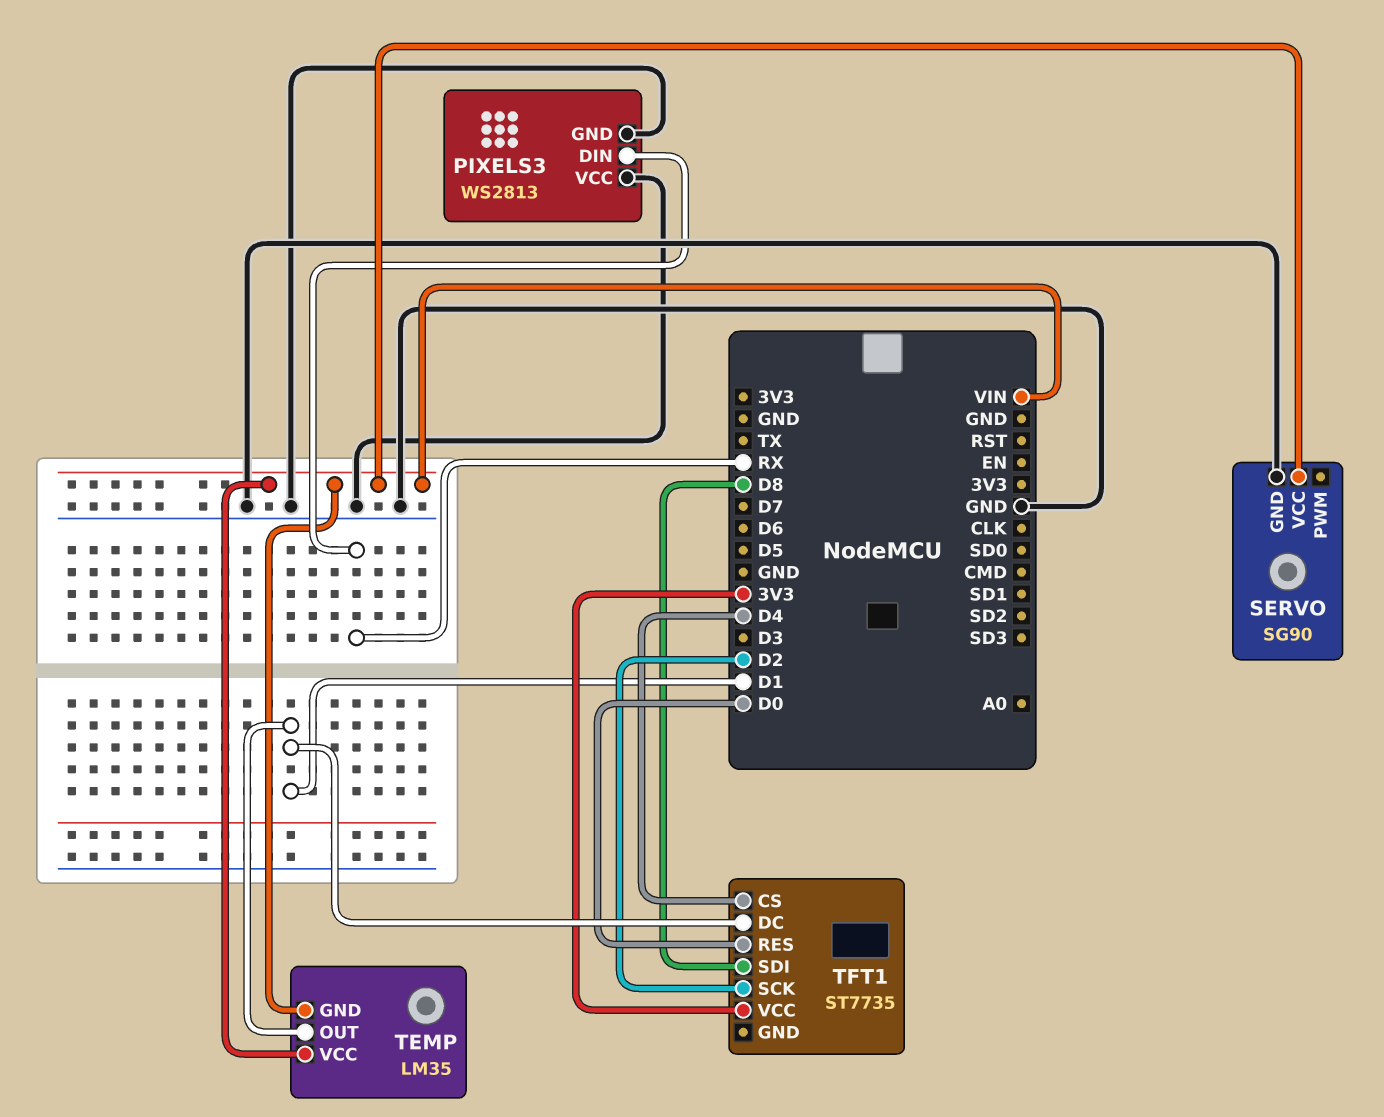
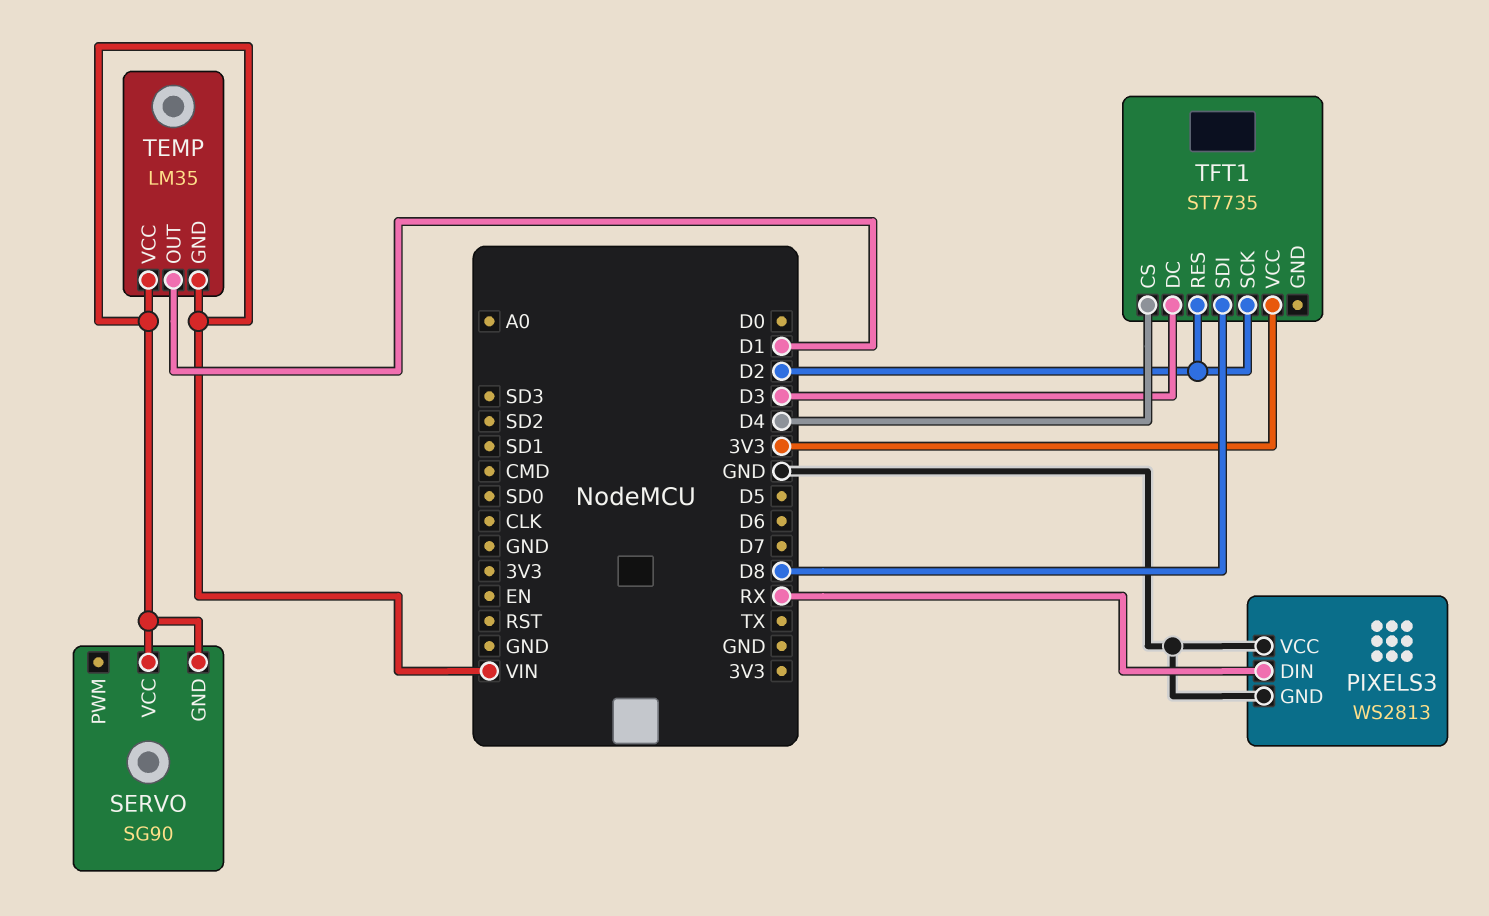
SERVO pin GND: GND -> VIN
TFT1 pin DC: D1 -> D3
TFT1 pin RES: D0 -> D2

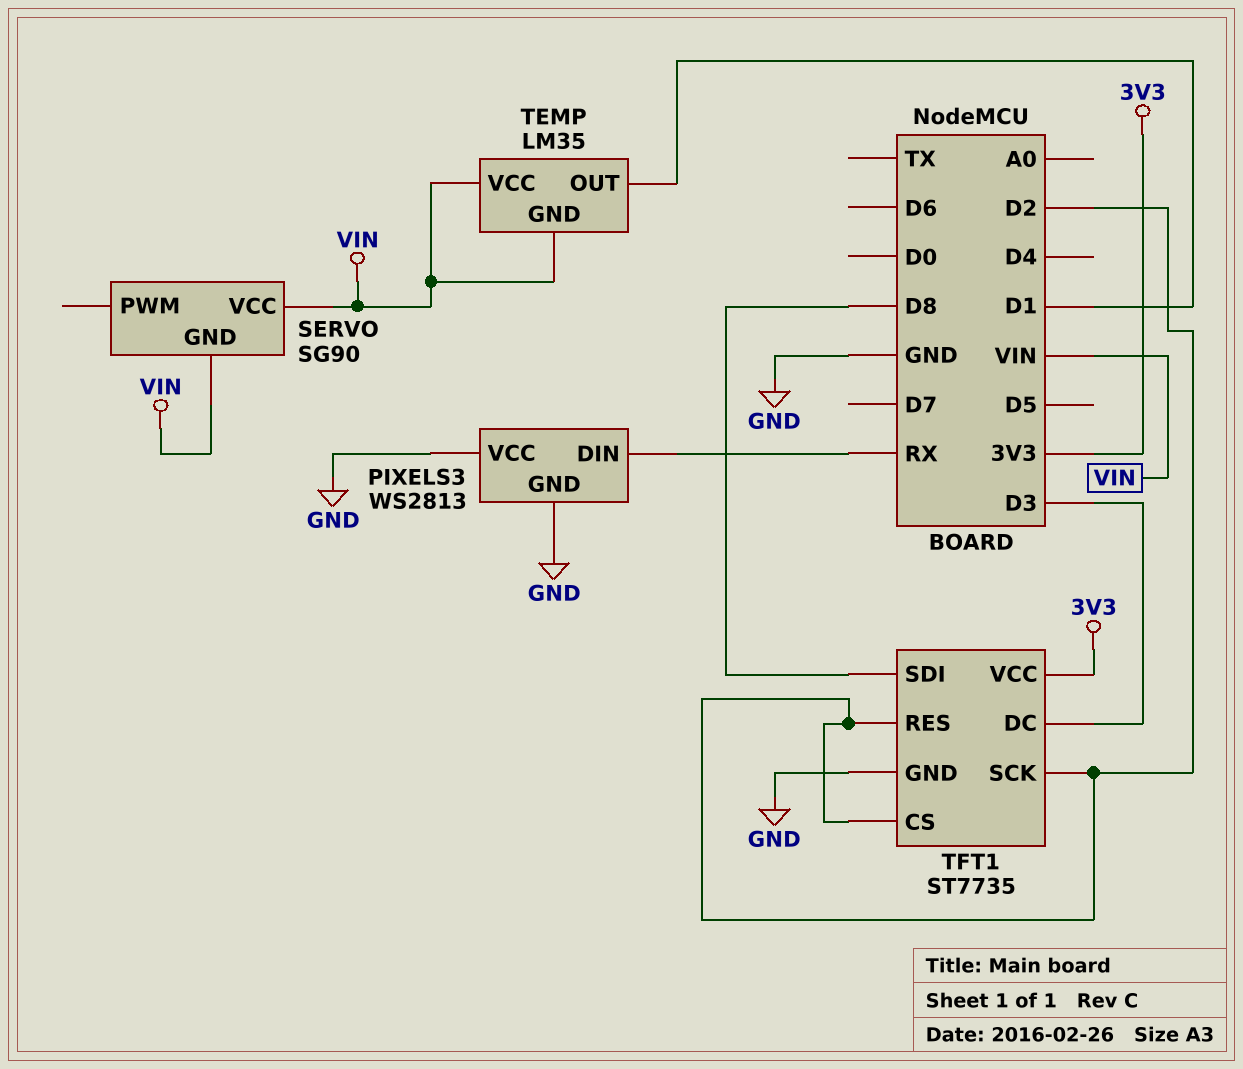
TFT1 pin CS: D4 -> D2
TFT1 pin GND: none -> GND

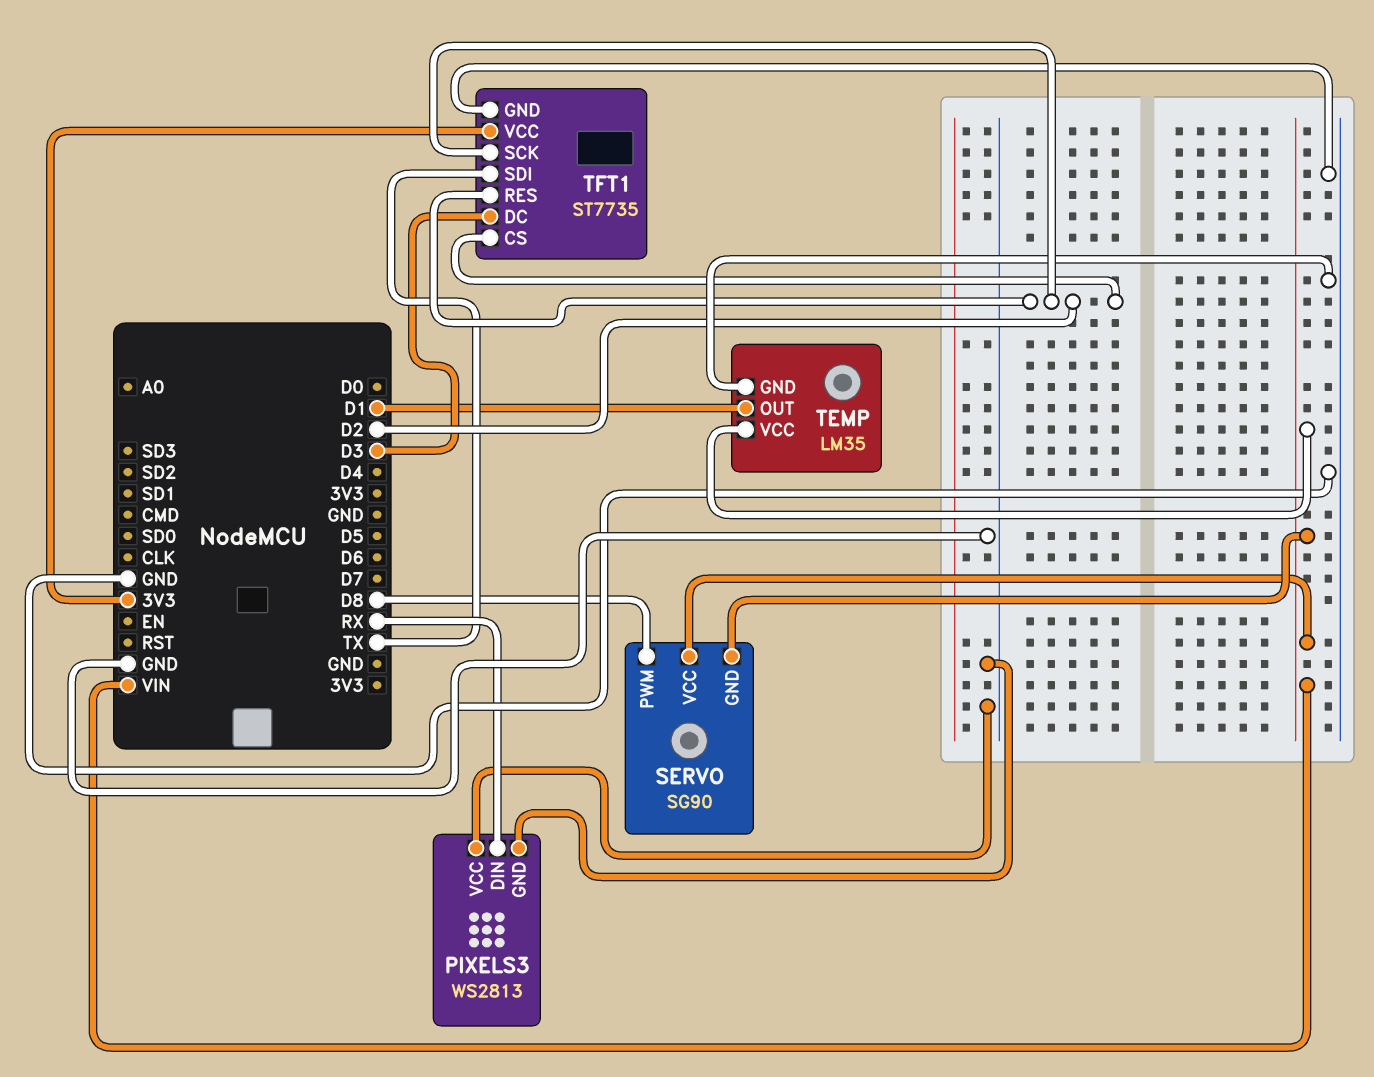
SERVO pin PWM: none -> D8
TEMP pin GND: VIN -> GND
TFT1 pin SDI: D8 -> TX

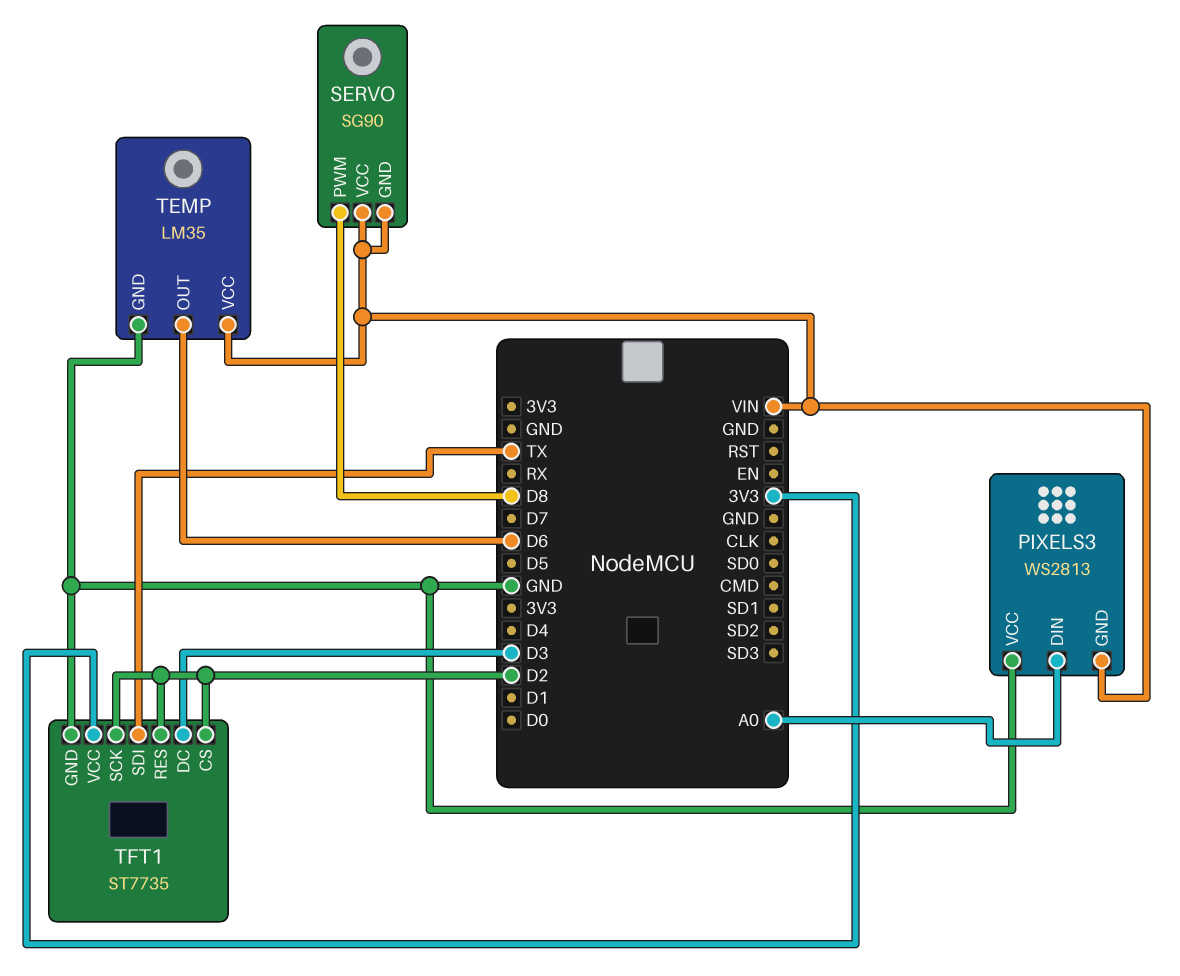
PIXELS3 pin DIN: RX -> A0
PIXELS3 pin GND: GND -> VIN
TEMP pin OUT: D1 -> D6

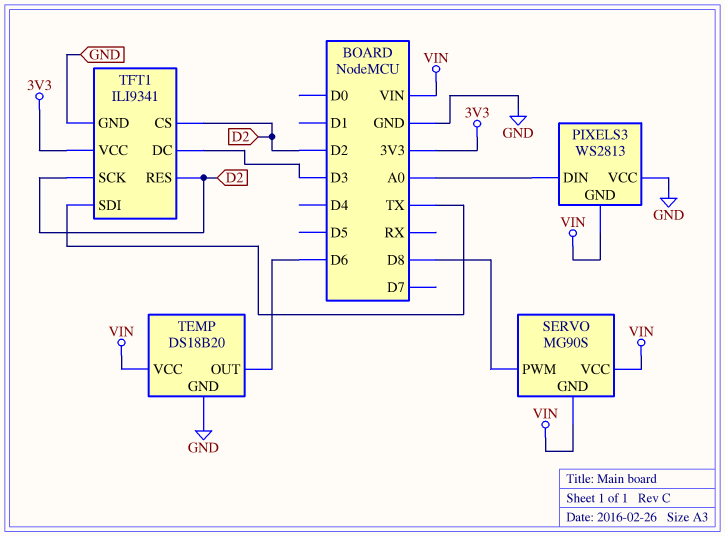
SERVO: SG90 -> MG90S
TEMP: LM35 -> DS18B20
TFT1: ST7735 -> ILI9341

